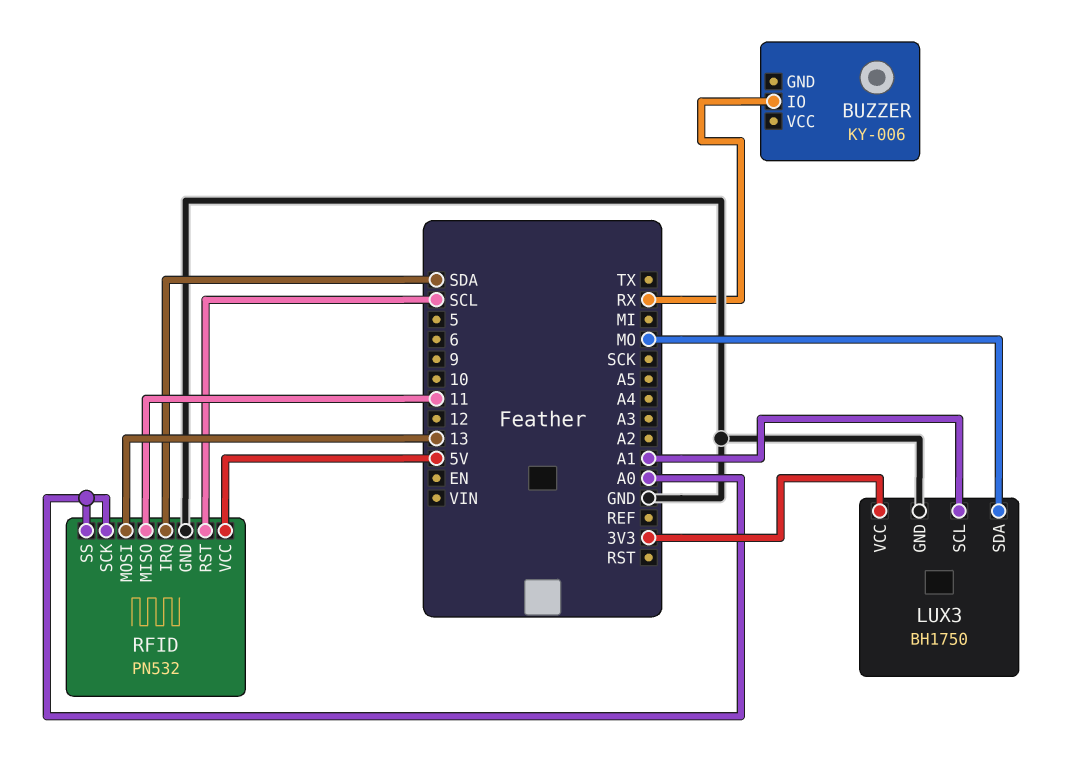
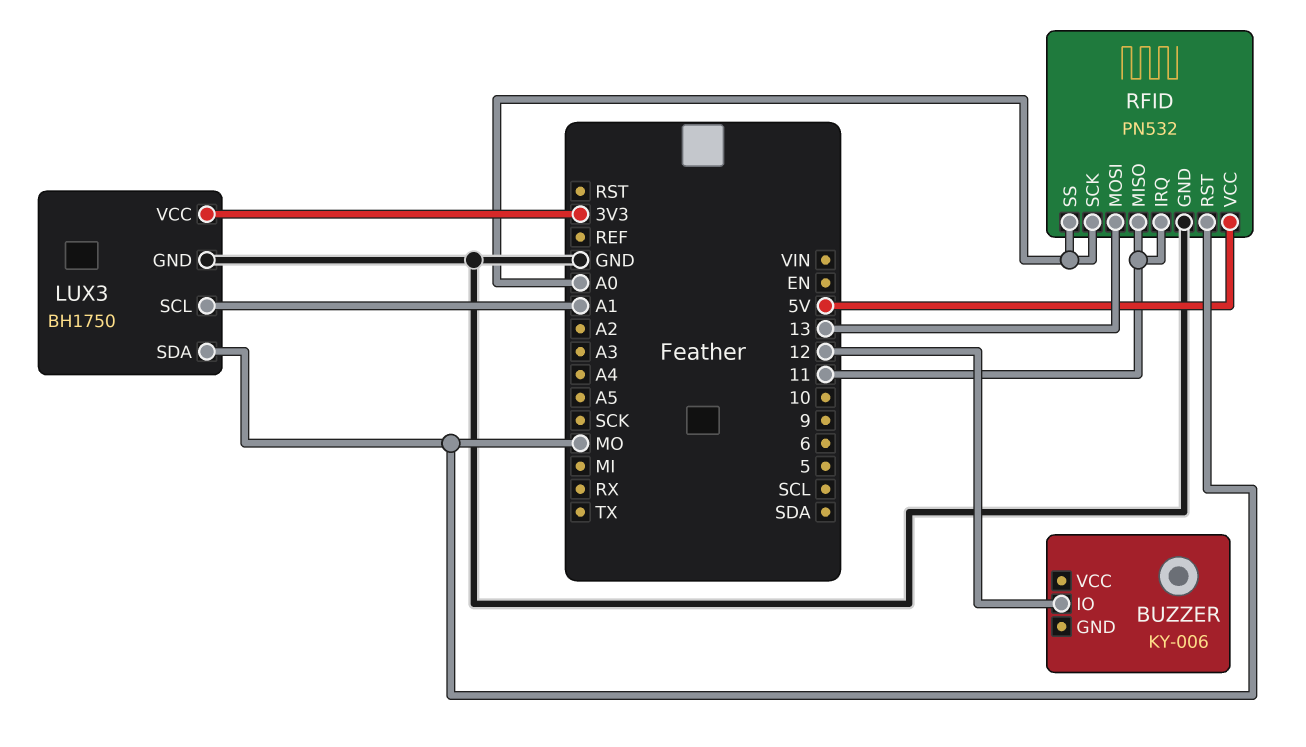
BUZZER pin IO: RX -> 12
RFID pin IRQ: SDA -> 11
RFID pin RST: SCL -> MO

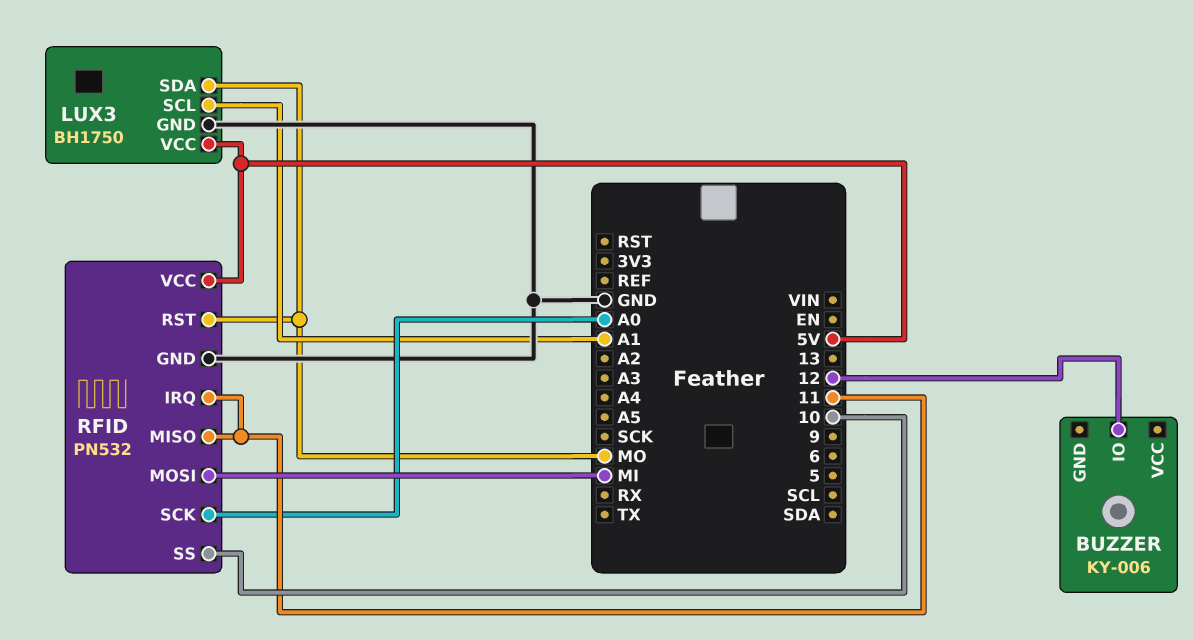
LUX3 pin VCC: 3V3 -> 5V
RFID pin MOSI: 13 -> MI
RFID pin SS: A0 -> 10

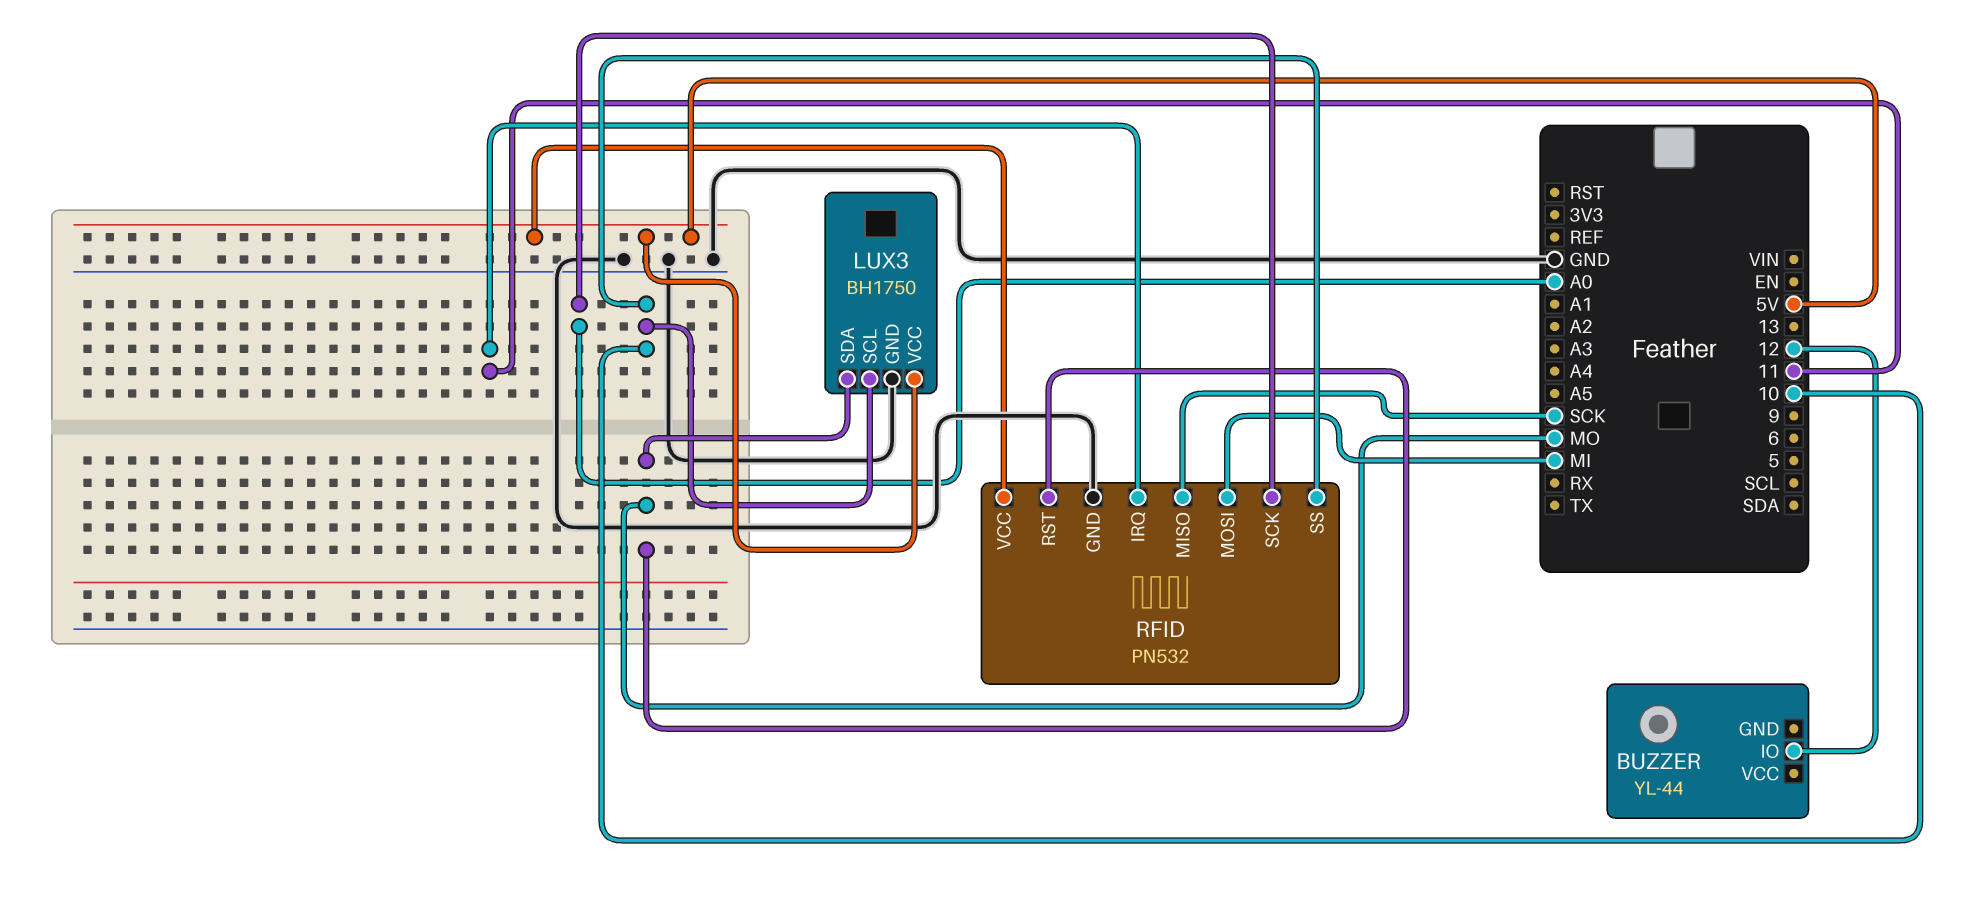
BUZZER: KY-006 -> YL-44
LUX3 pin SCL: A1 -> 10
RFID pin MISO: 11 -> SCK

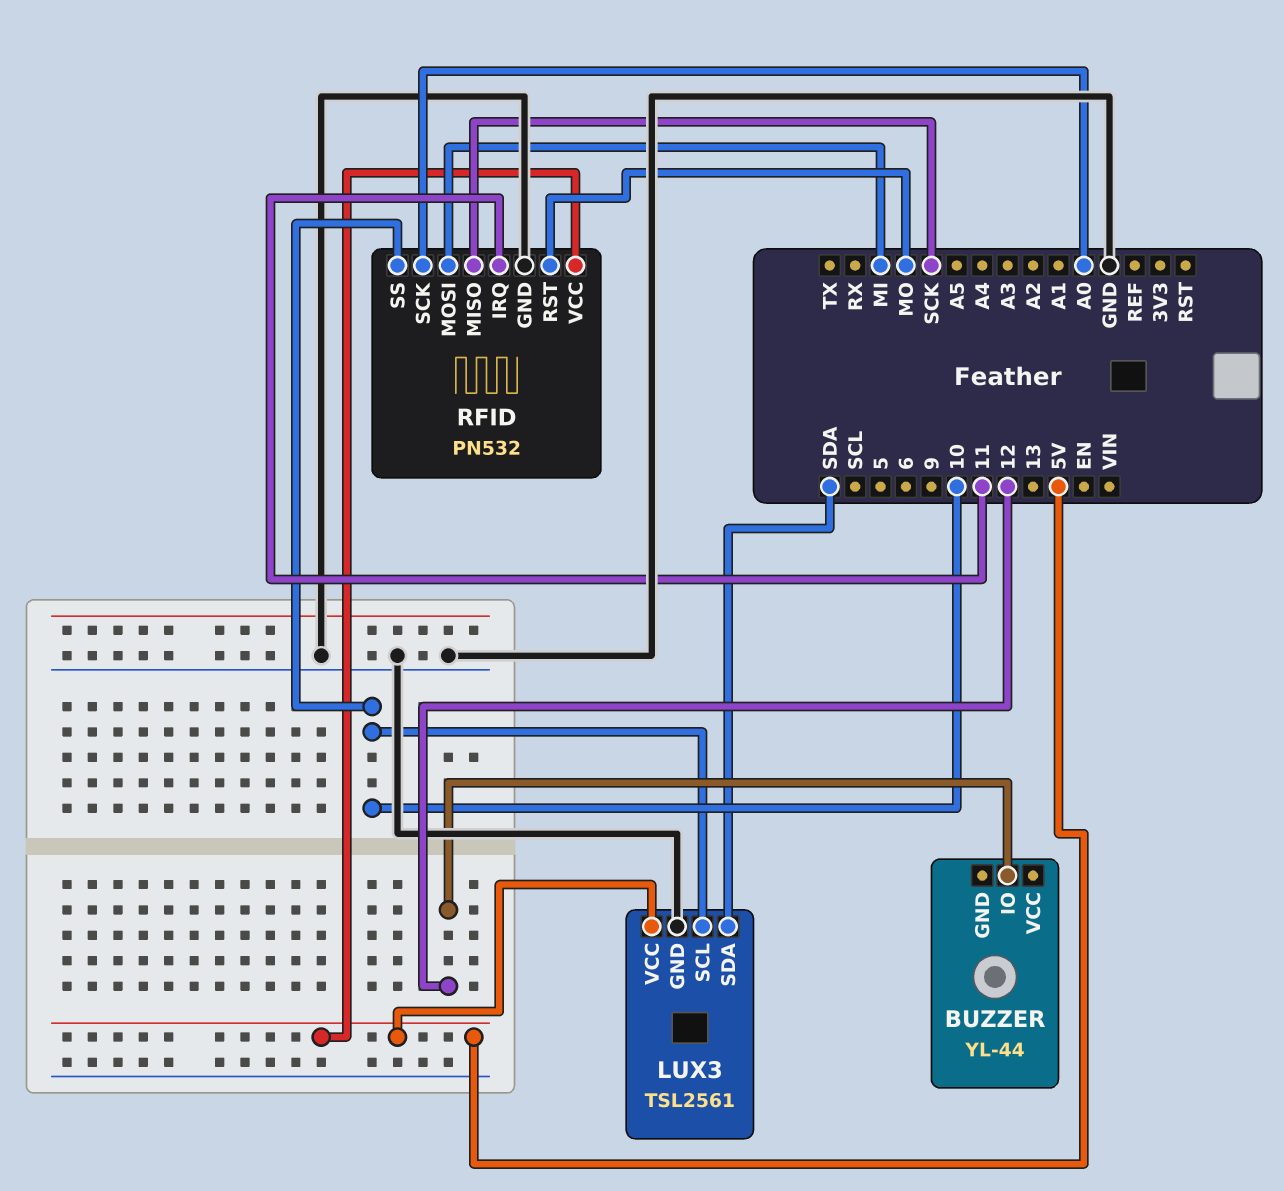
LUX3: BH1750 -> TSL2561
LUX3 pin SDA: MO -> SDA

